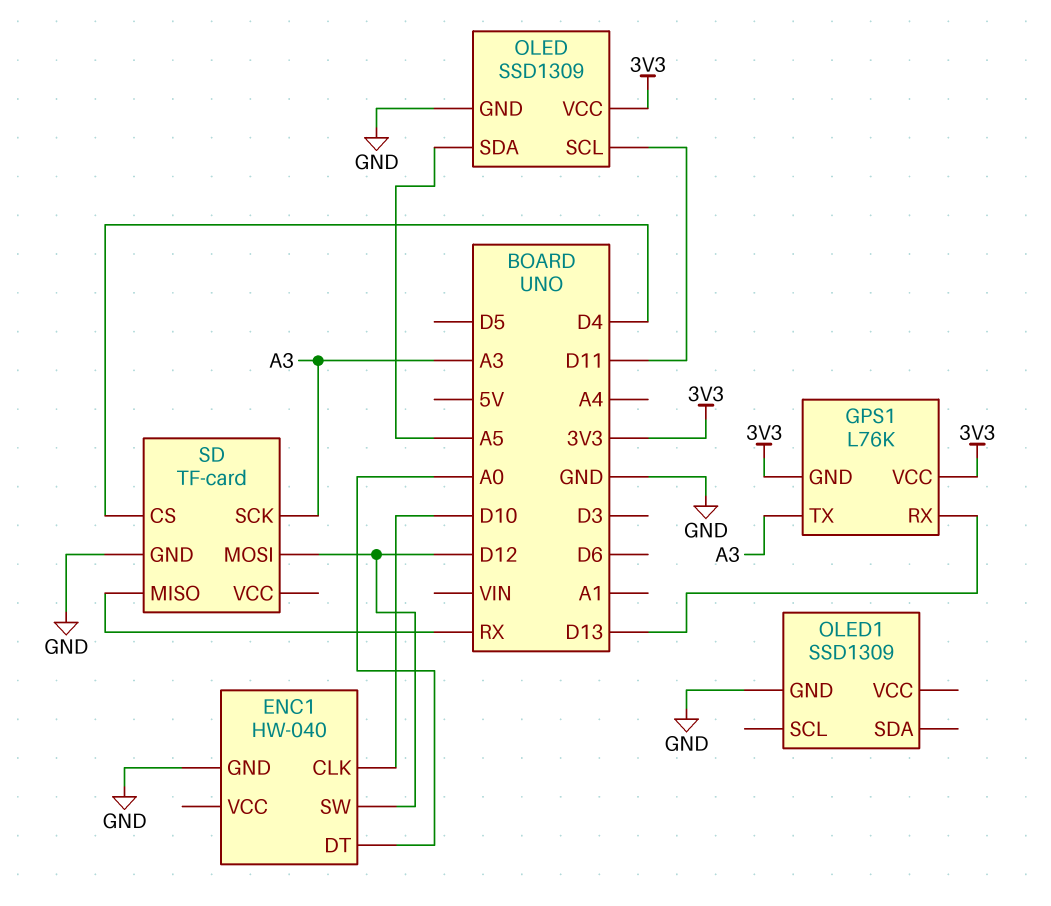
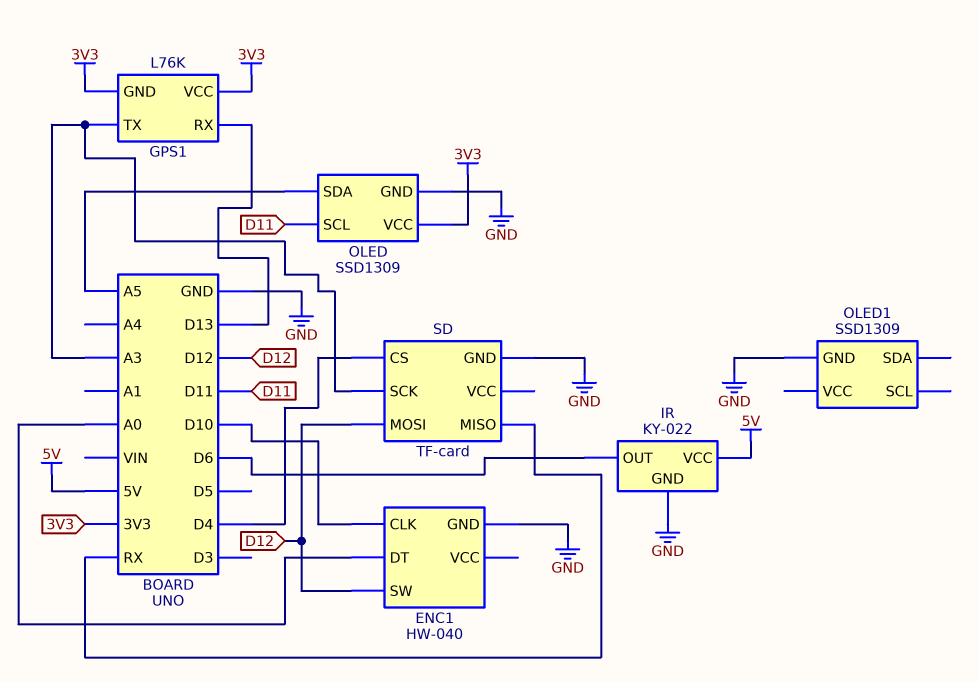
IR: none -> KY-022
IR pin GND: none -> GND
IR pin OUT: none -> D6
IR pin VCC: none -> 5V

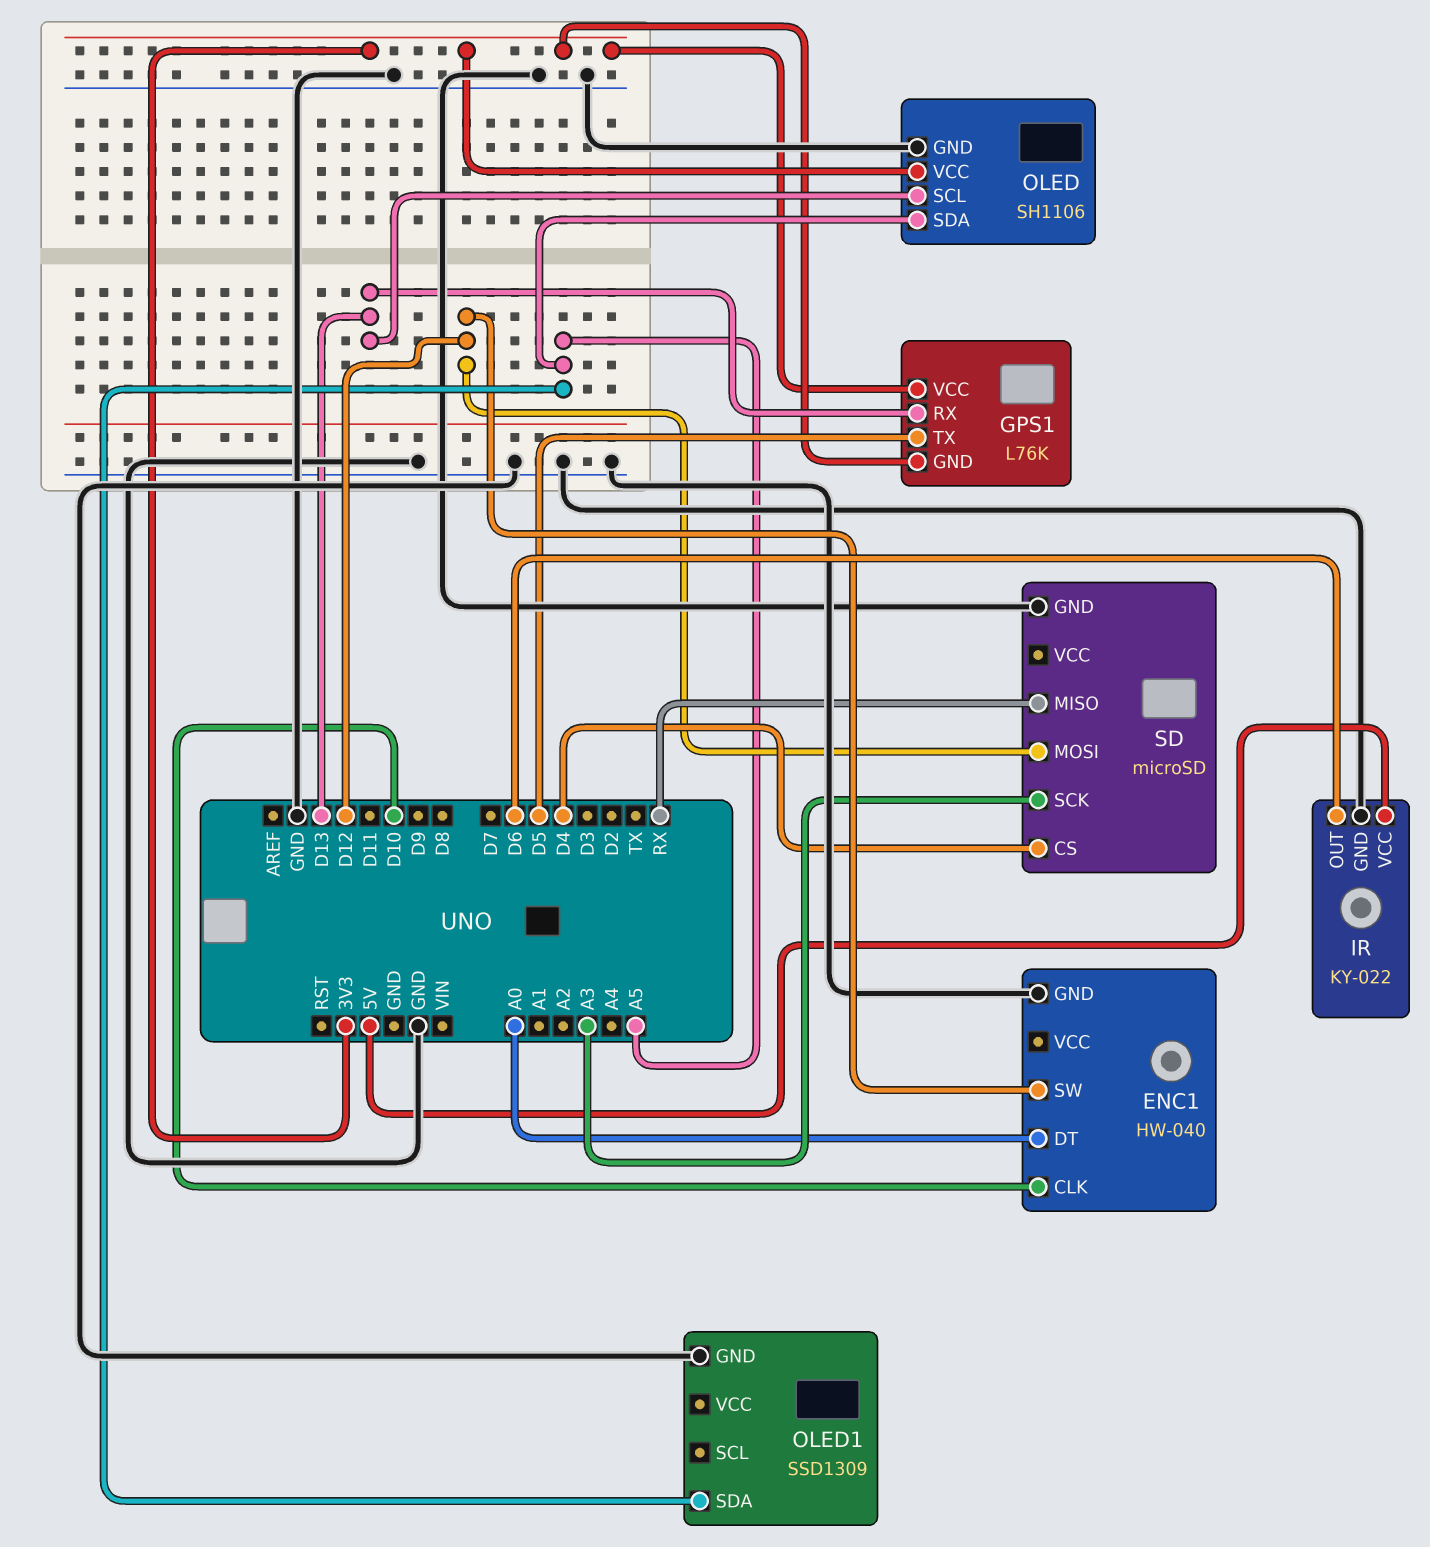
GPS1 pin TX: A3 -> D5
OLED: SSD1309 -> SH1106
OLED pin SCL: D11 -> D13
OLED1 pin SDA: none -> A5
SD: TF-card -> microSD

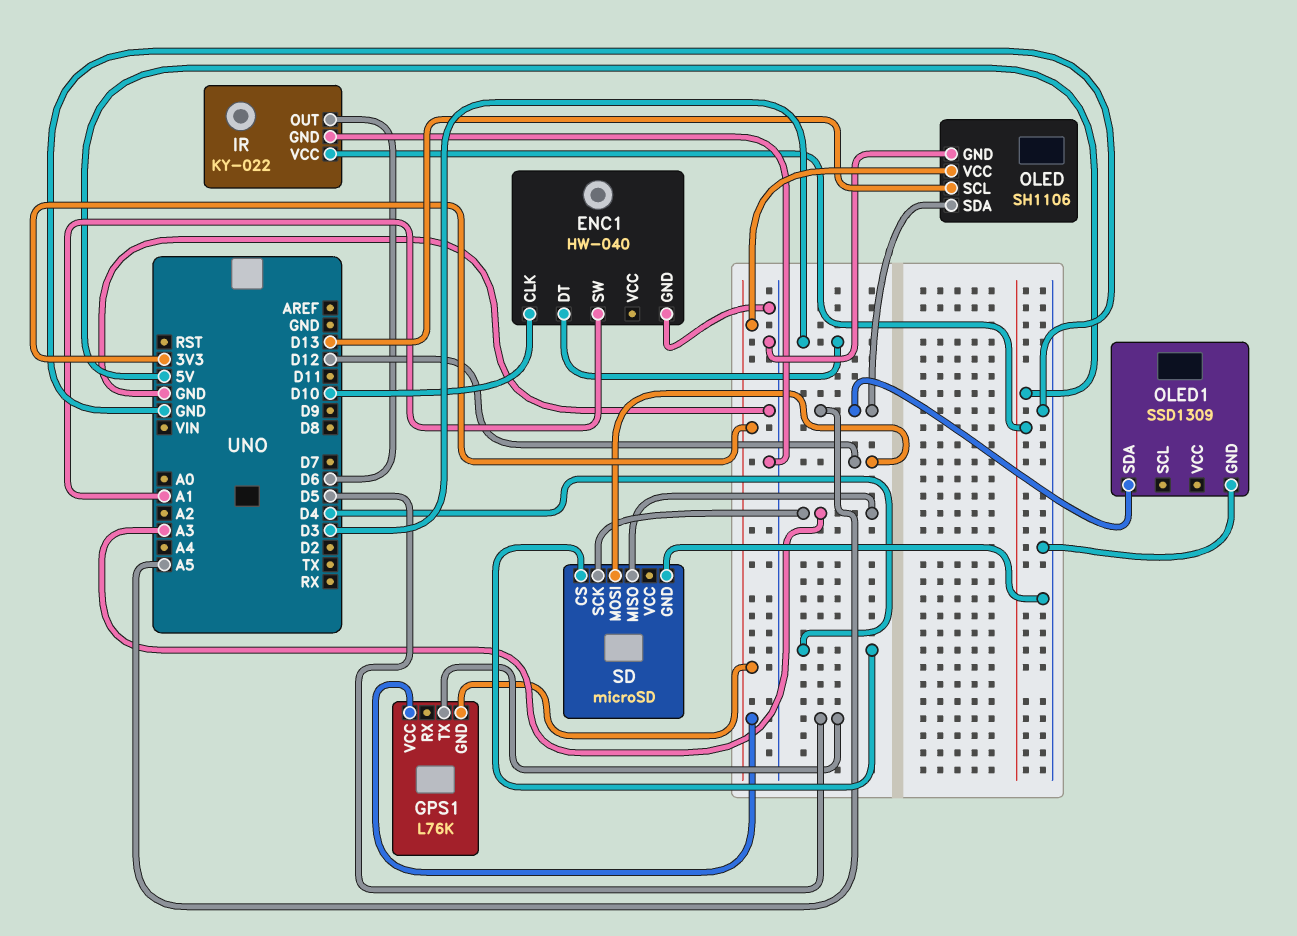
ENC1 pin DT: A0 -> D3
ENC1 pin SW: D12 -> A1
GPS1 pin RX: D13 -> none
SD pin MISO: RX -> A3

